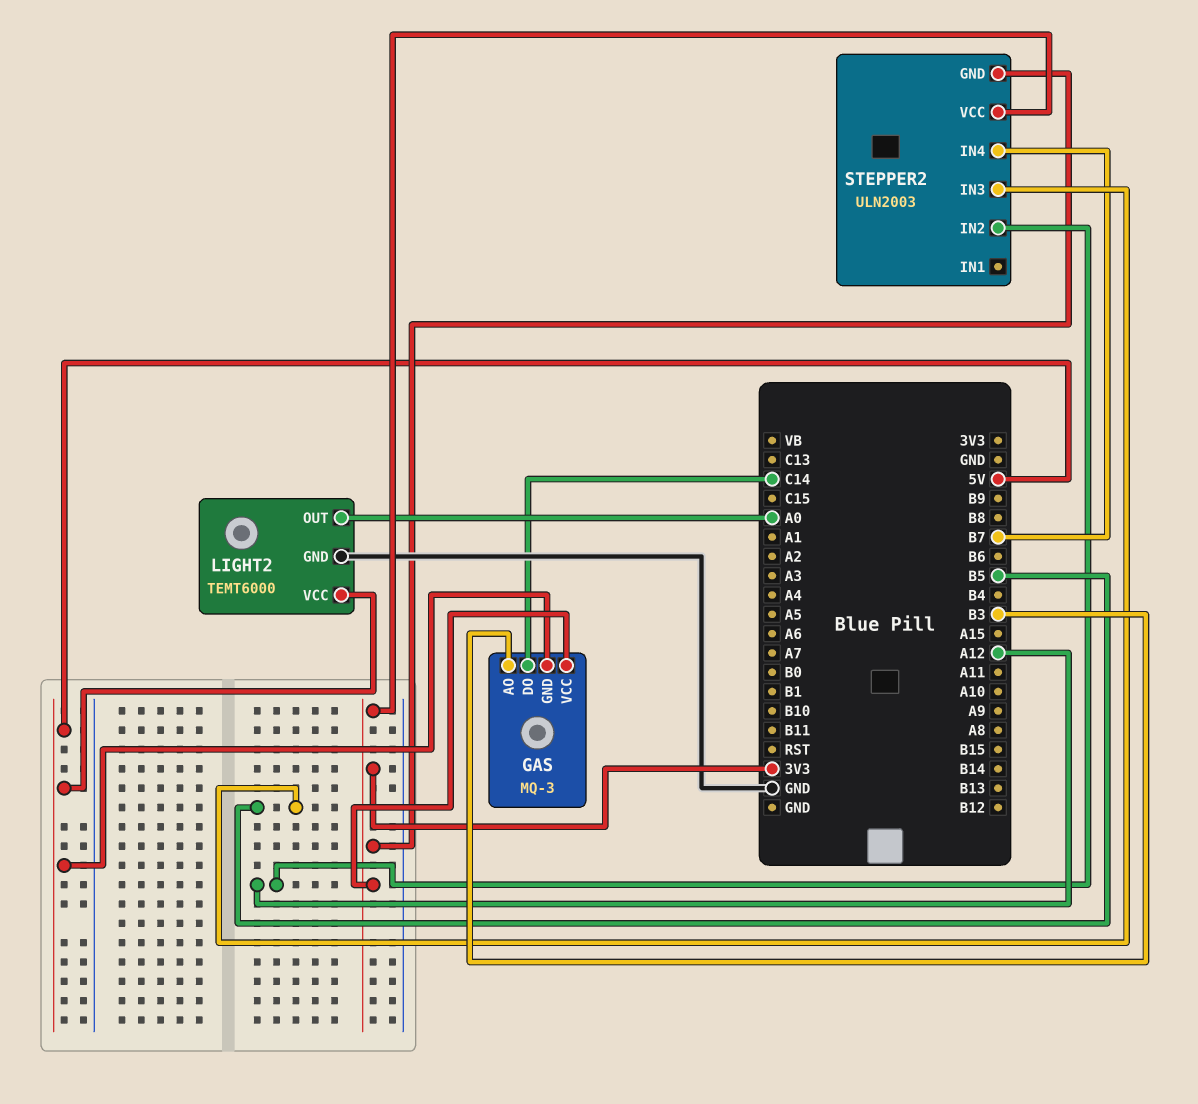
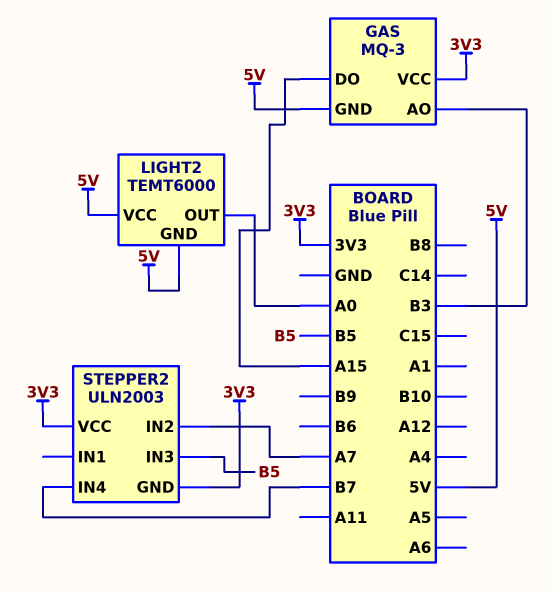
GAS pin DO: C14 -> A15
LIGHT2 pin GND: GND -> 5V
STEPPER2 pin IN2: A12 -> A7

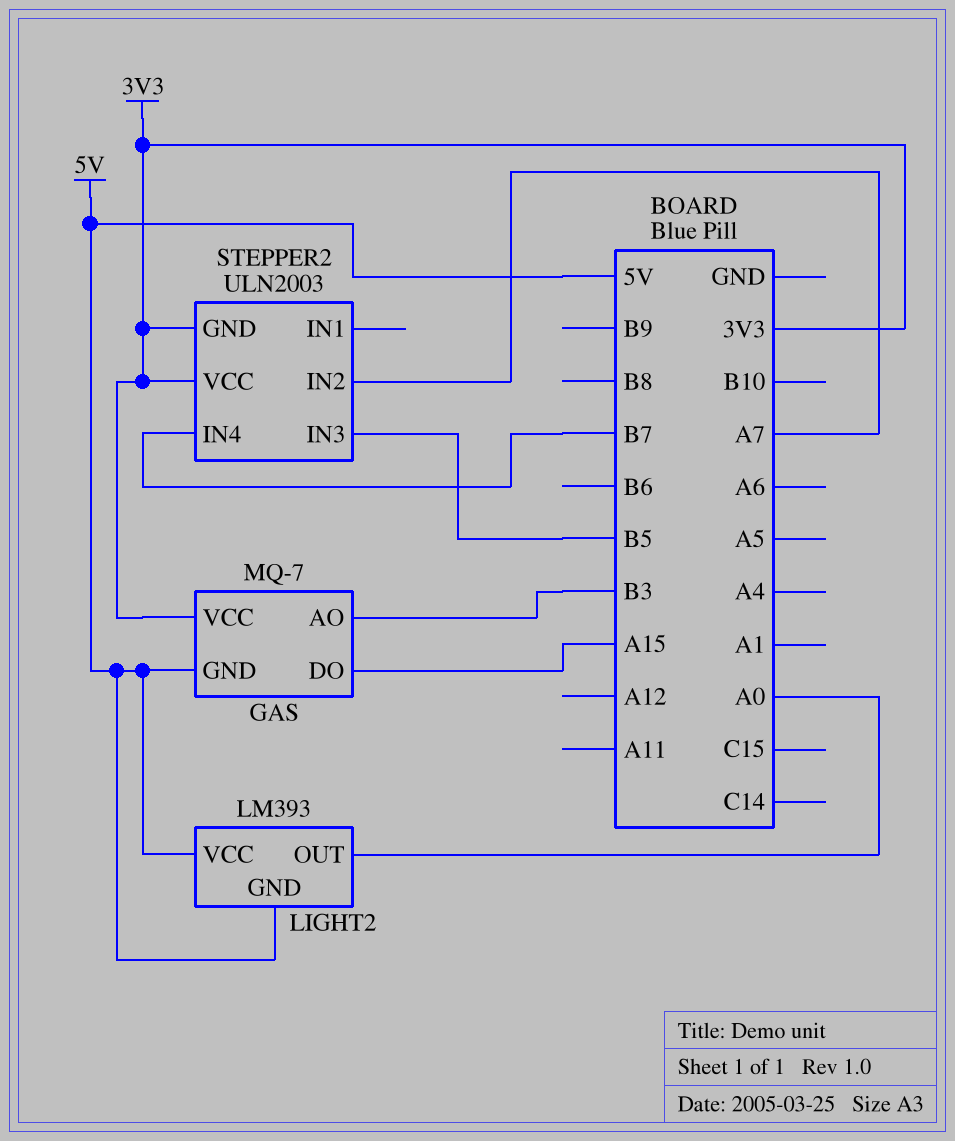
GAS: MQ-3 -> MQ-7
LIGHT2: TEMT6000 -> LM393

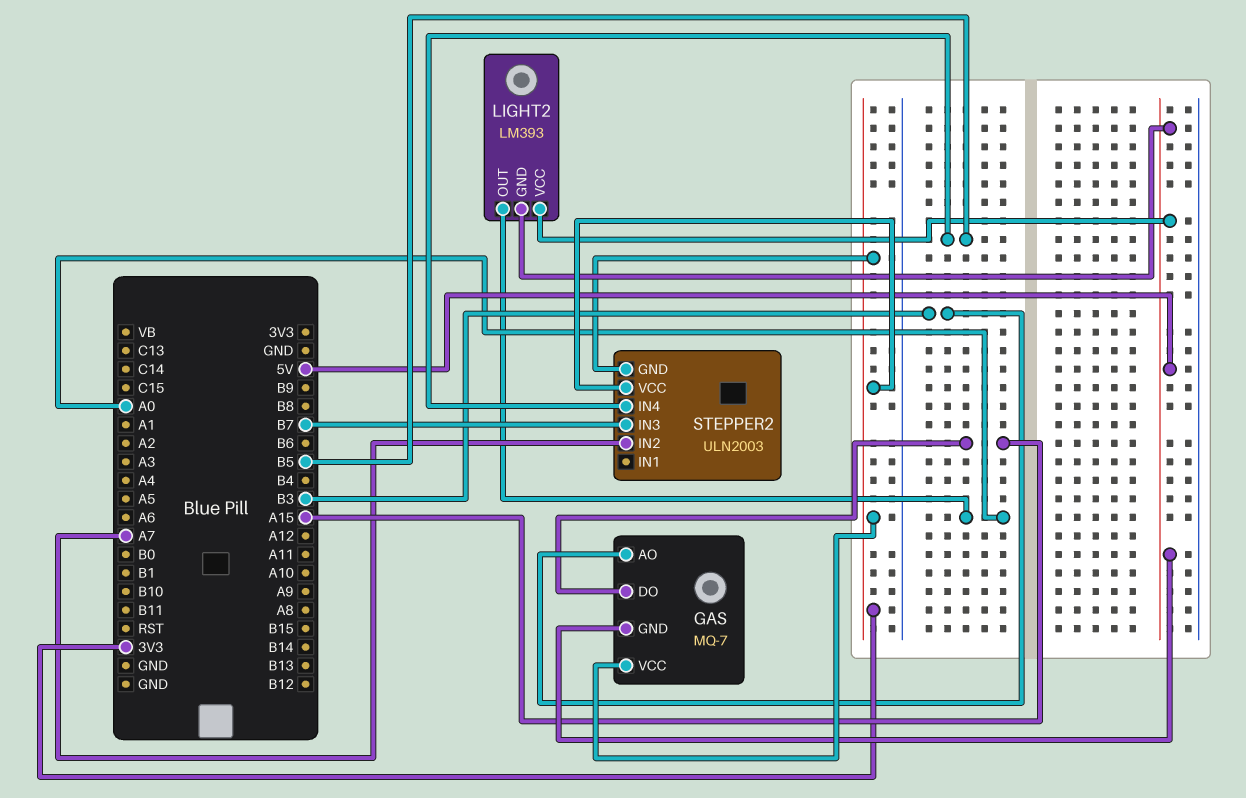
STEPPER2 pin IN3: B5 -> B7
STEPPER2 pin IN4: B7 -> B5

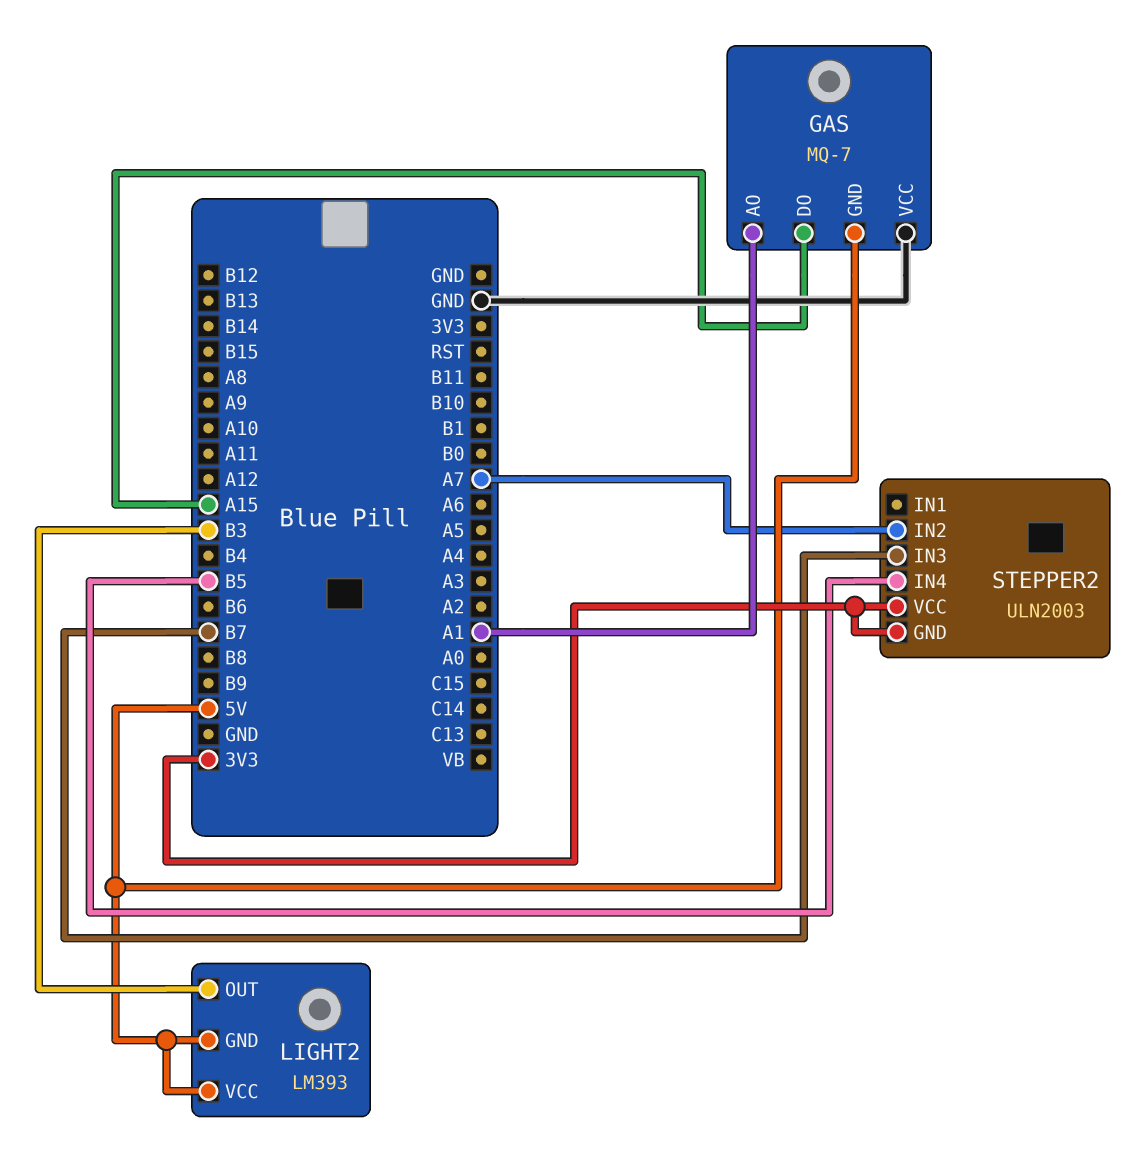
GAS pin AO: B3 -> A1
GAS pin VCC: 3V3 -> GND
LIGHT2 pin OUT: A0 -> B3

